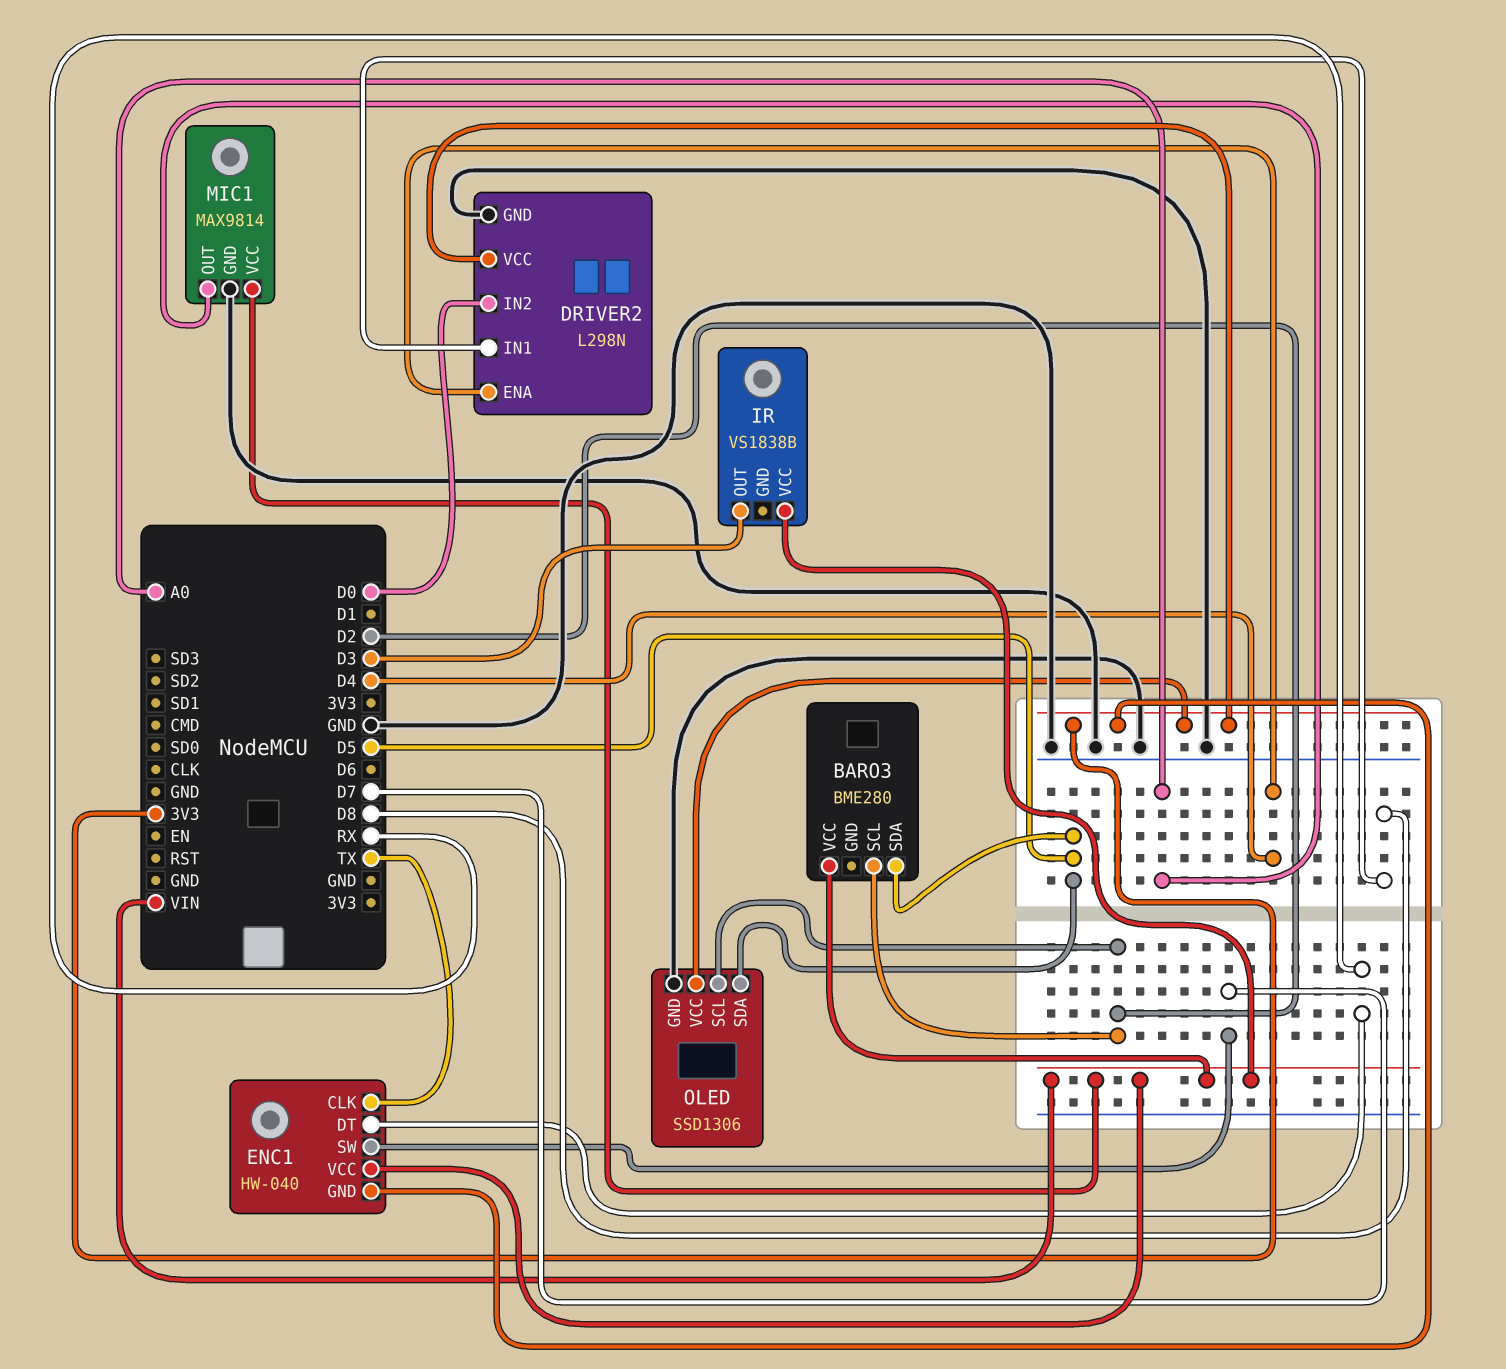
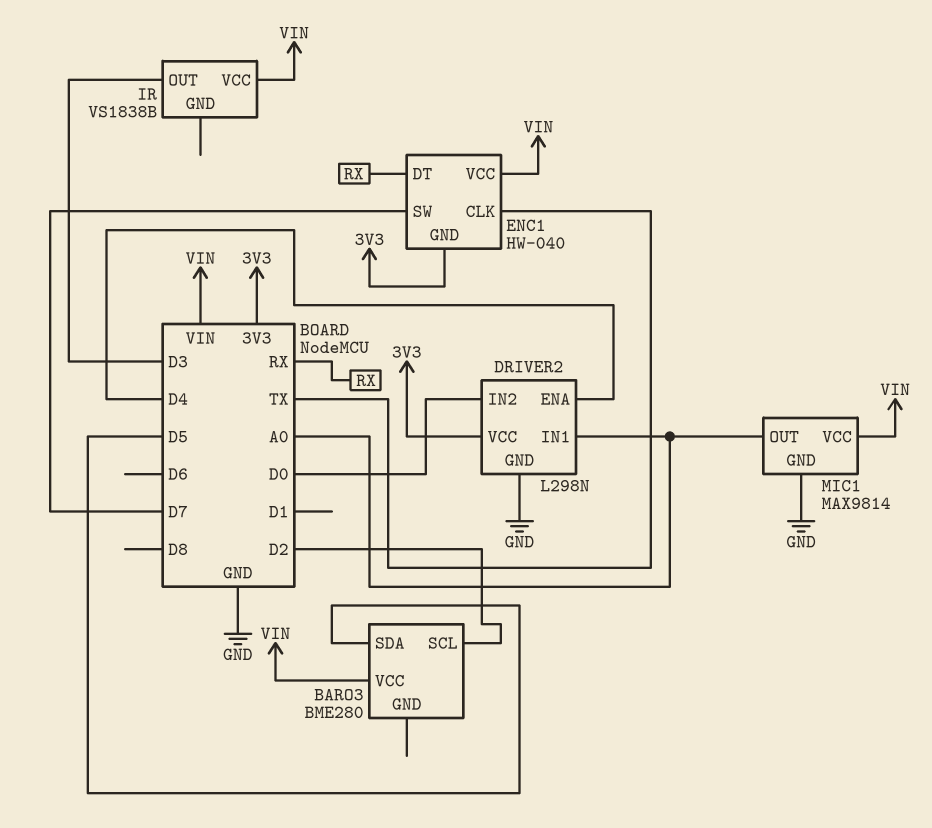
DRIVER2 pin IN1: D8 -> A0
OLED: SSD1306 -> none
OLED pin GND: GND -> none
OLED pin SCL: D2 -> none
OLED pin SDA: D5 -> none
OLED pin VCC: 3V3 -> none

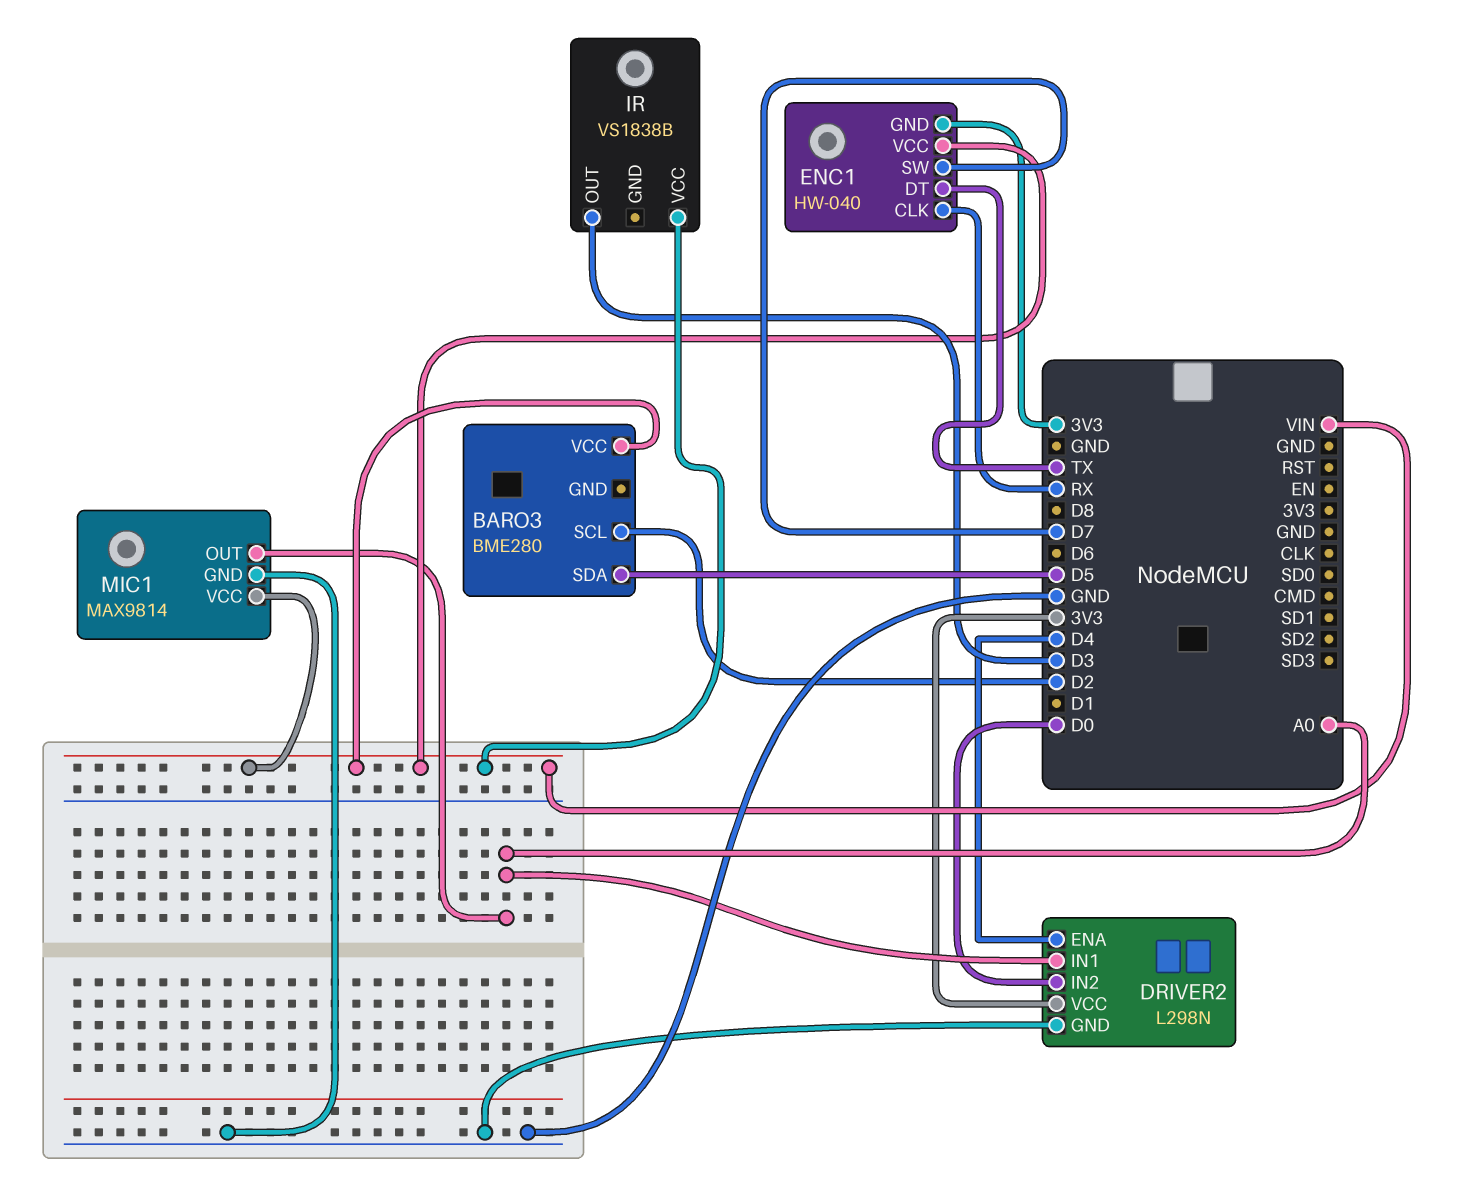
ENC1 pin CLK: TX -> RX
ENC1 pin DT: RX -> TX

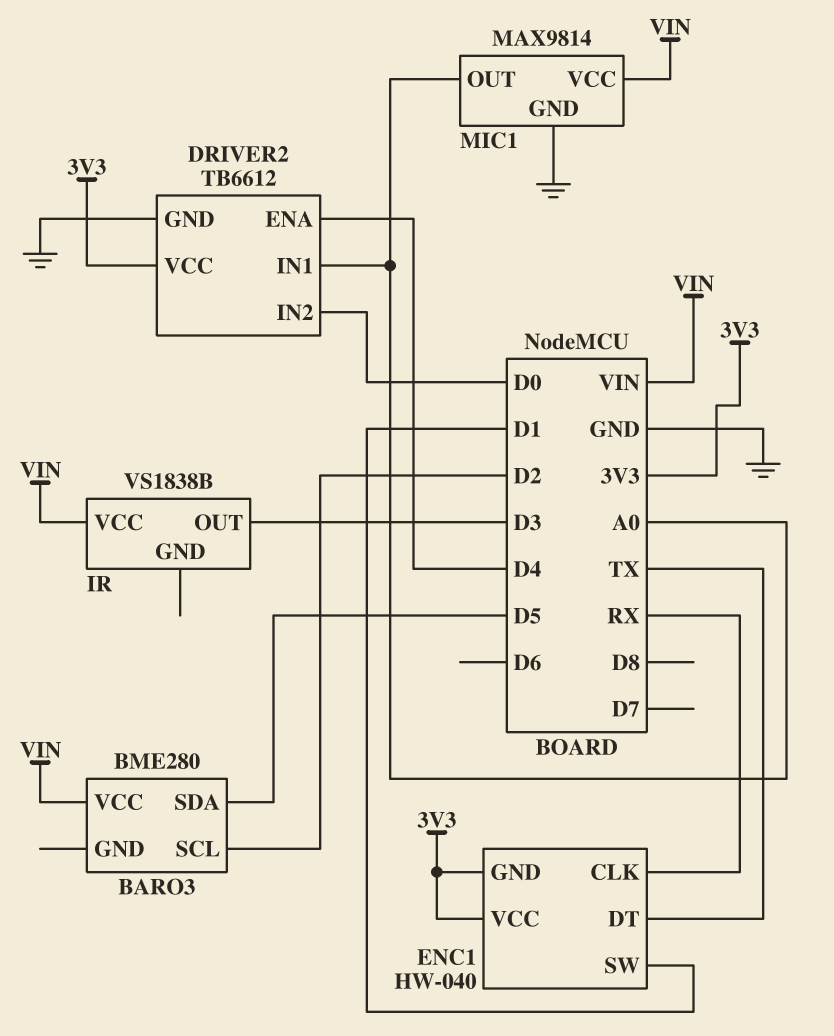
DRIVER2: L298N -> TB6612
ENC1 pin SW: D7 -> D1
ENC1 pin VCC: VIN -> 3V3

